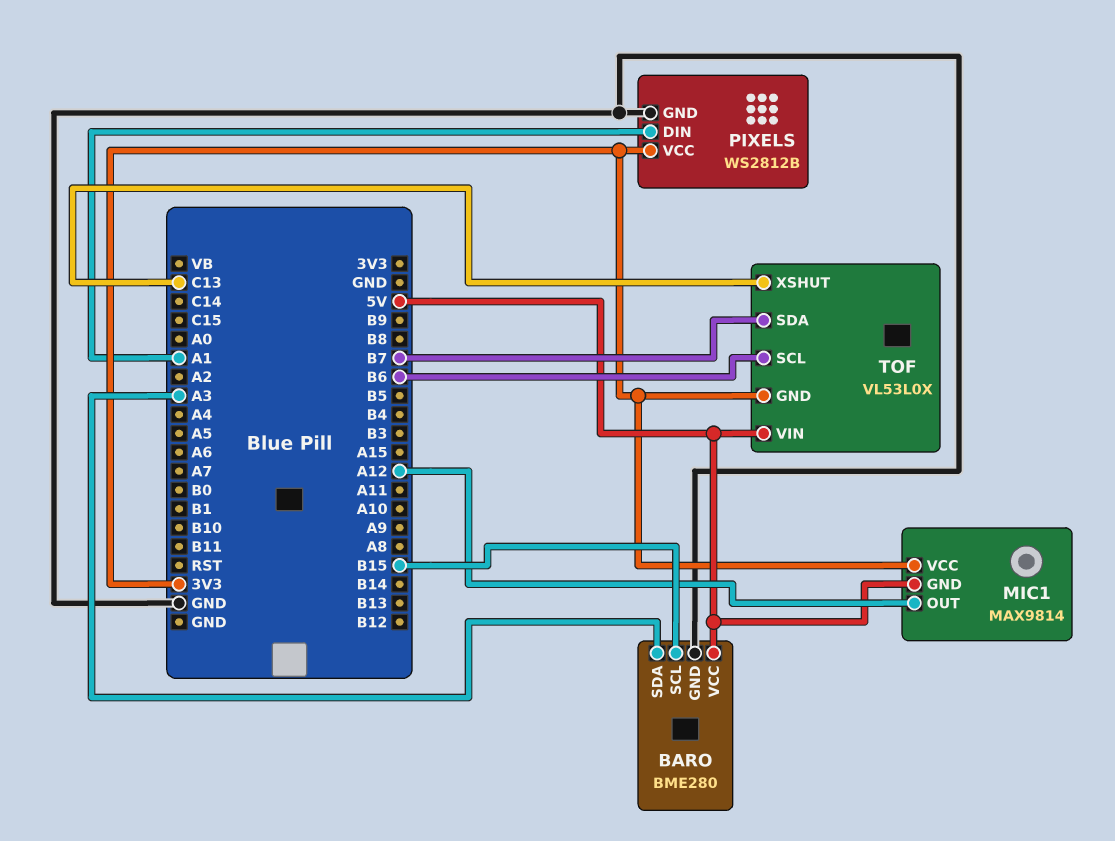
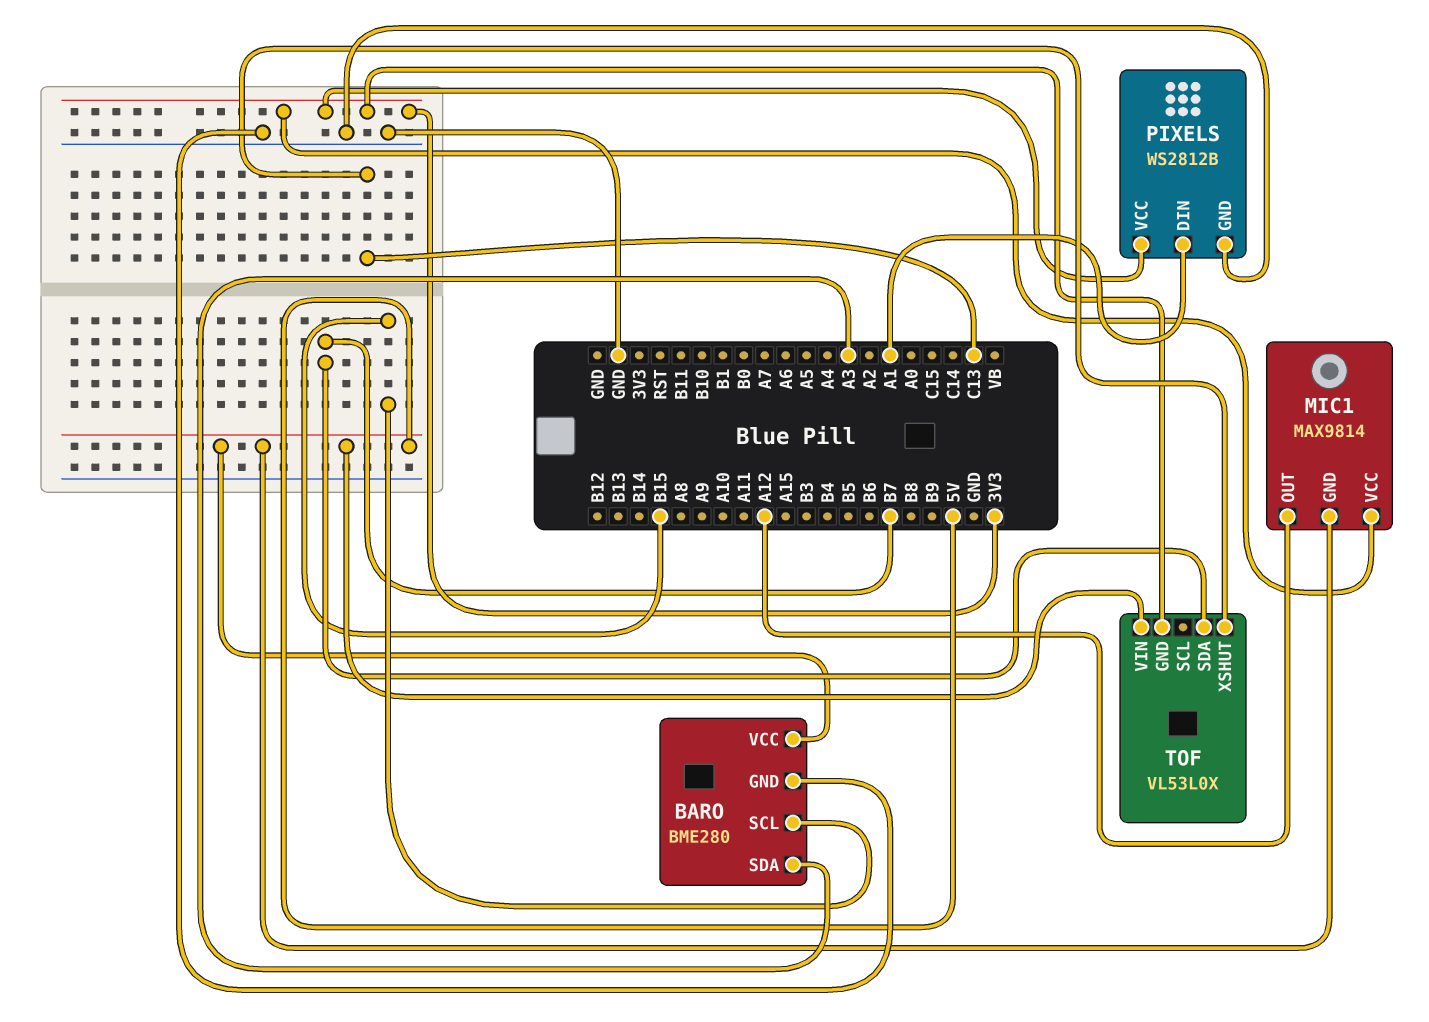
TOF pin SCL: B6 -> none

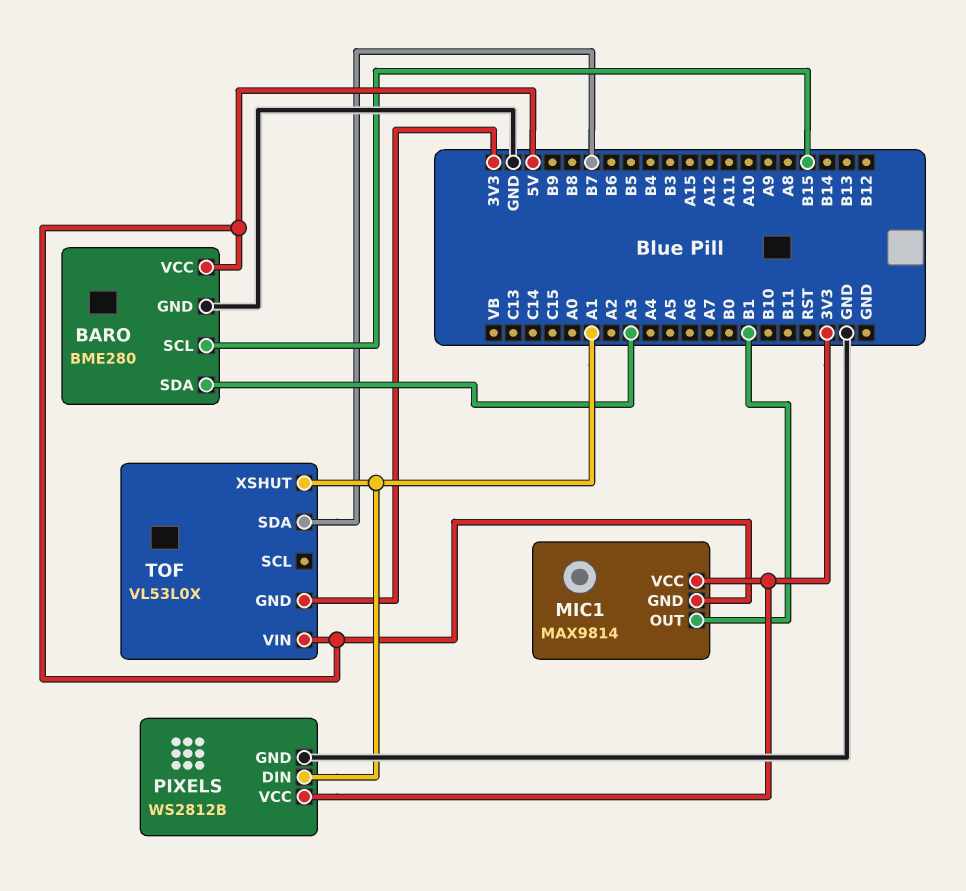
MIC1 pin OUT: A12 -> B1
TOF pin XSHUT: C13 -> A1

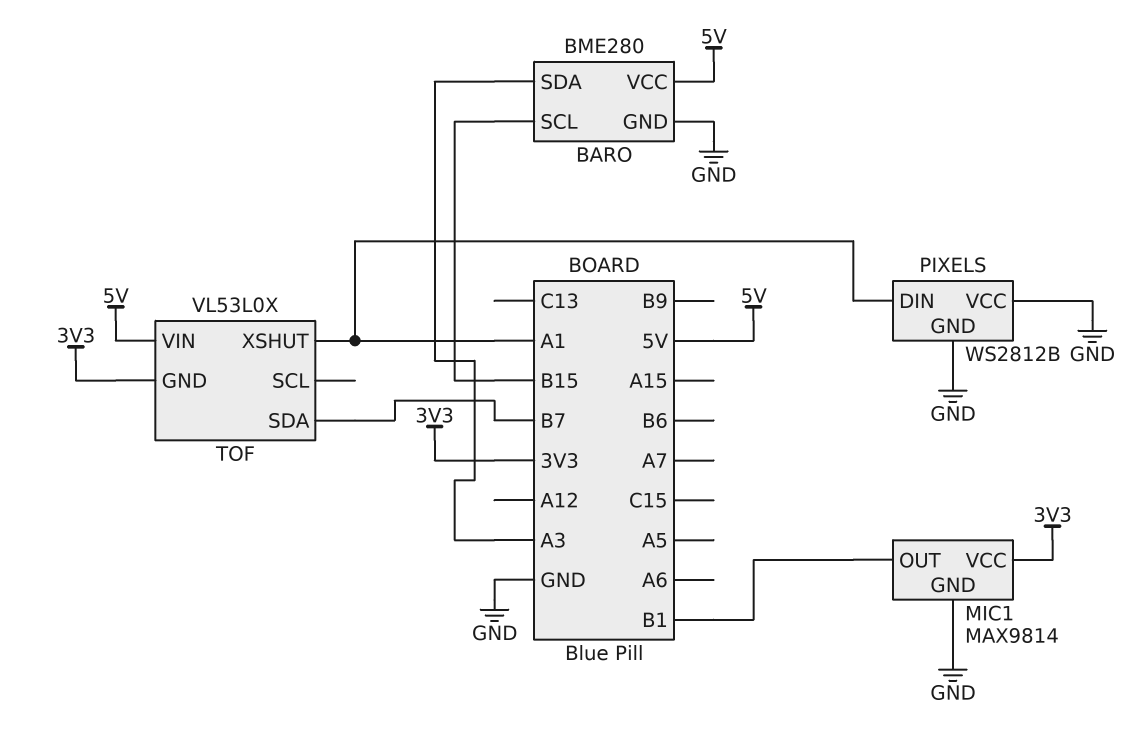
MIC1 pin GND: 5V -> GND
PIXELS pin VCC: 3V3 -> GND

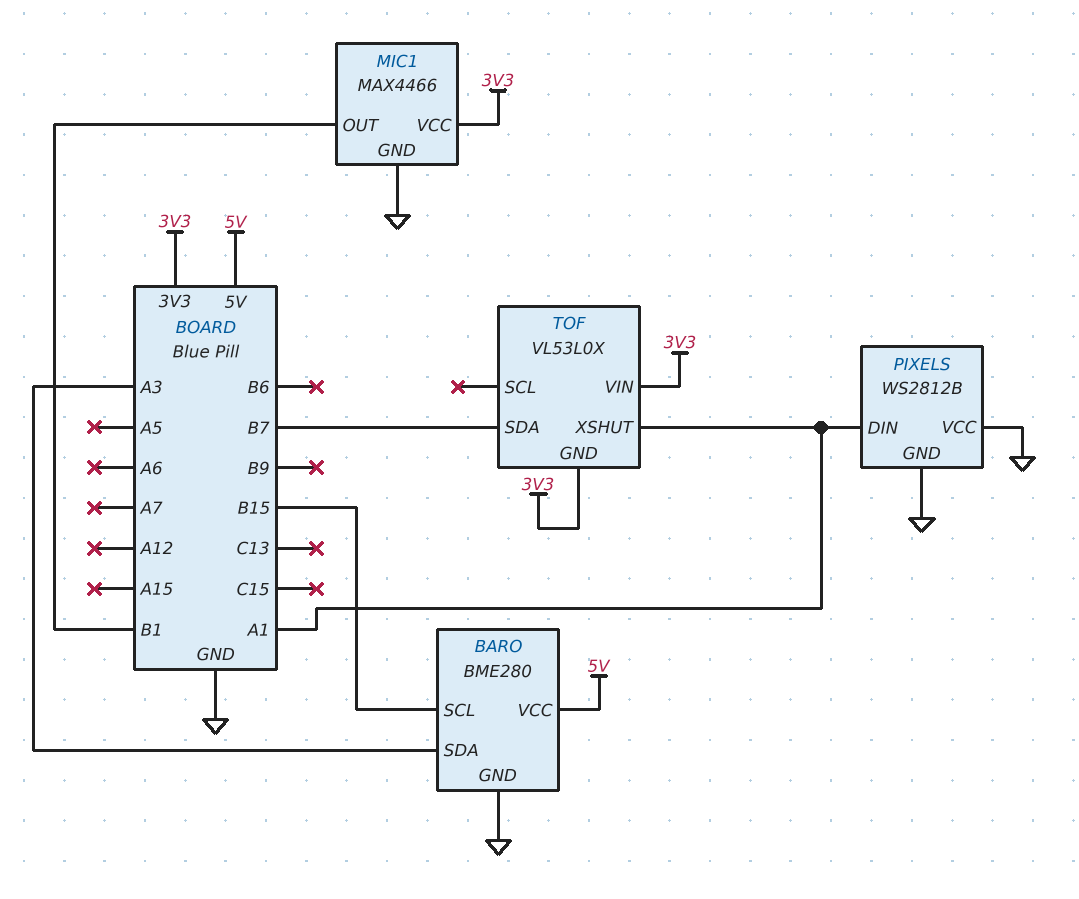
MIC1: MAX9814 -> MAX4466
TOF pin VIN: 5V -> 3V3

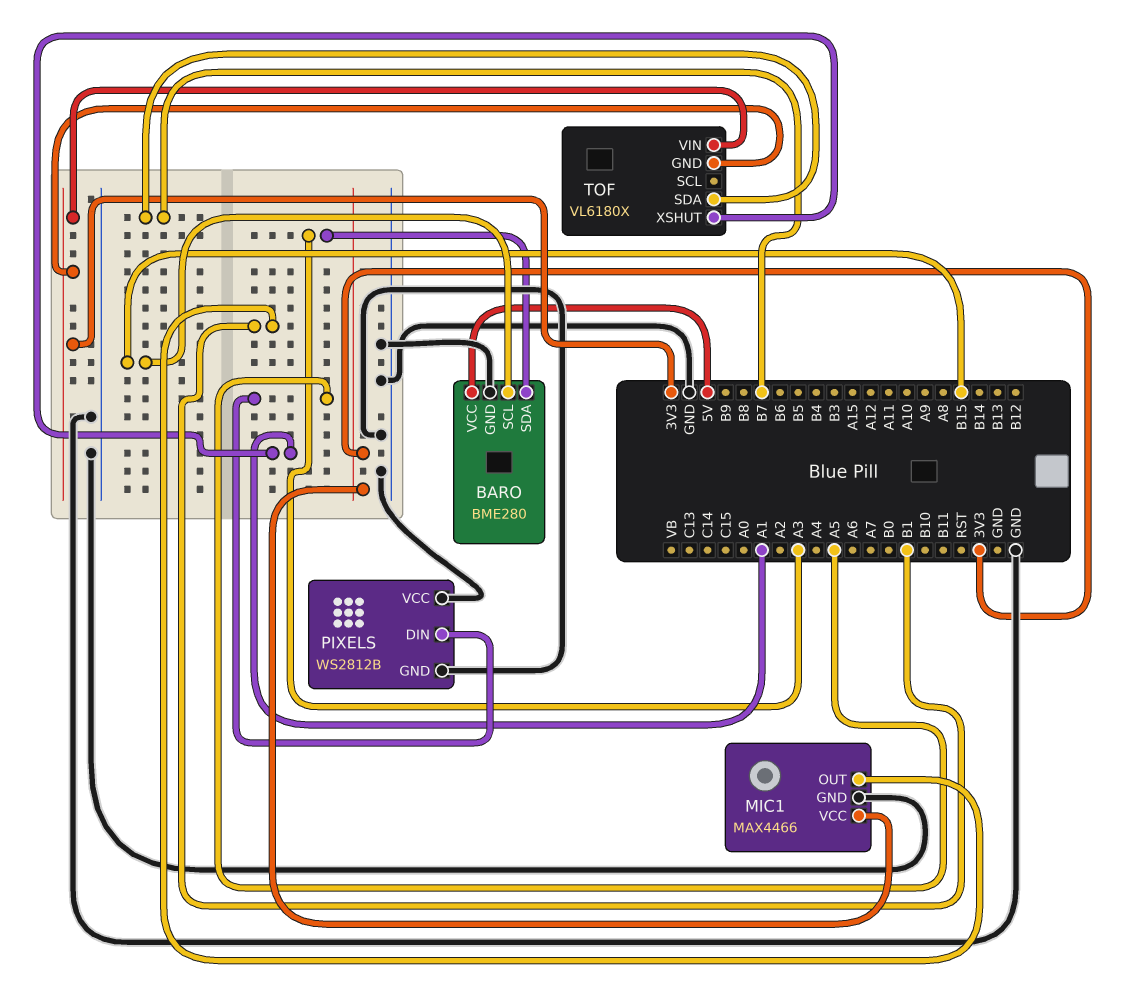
PIXELS pin DIN: A1 -> A5
TOF: VL53L0X -> VL6180X

